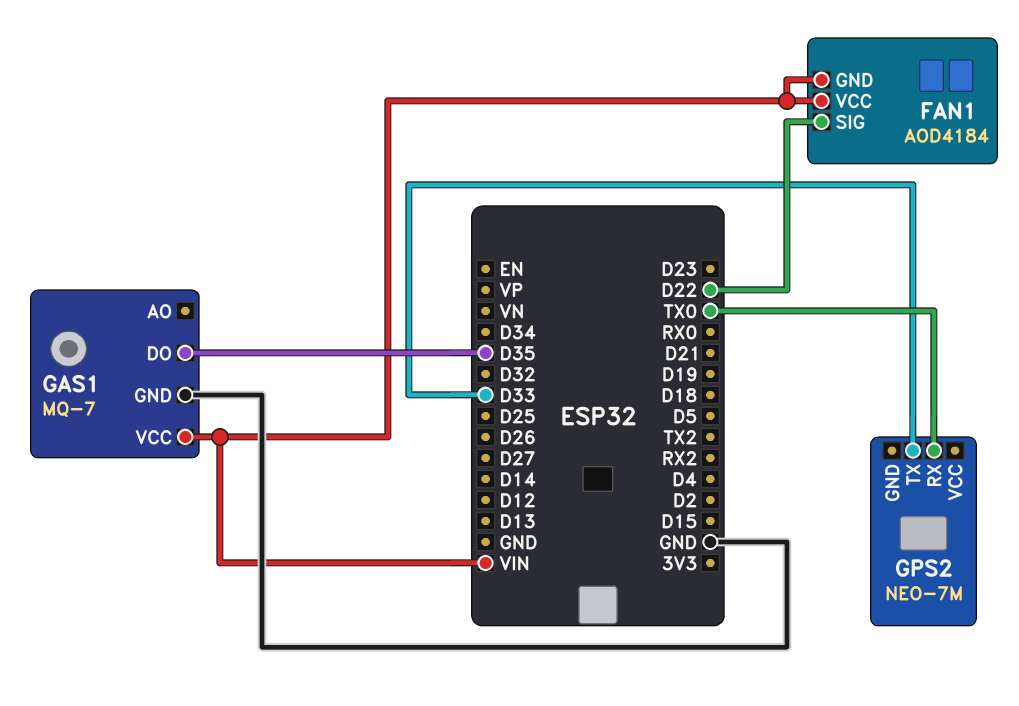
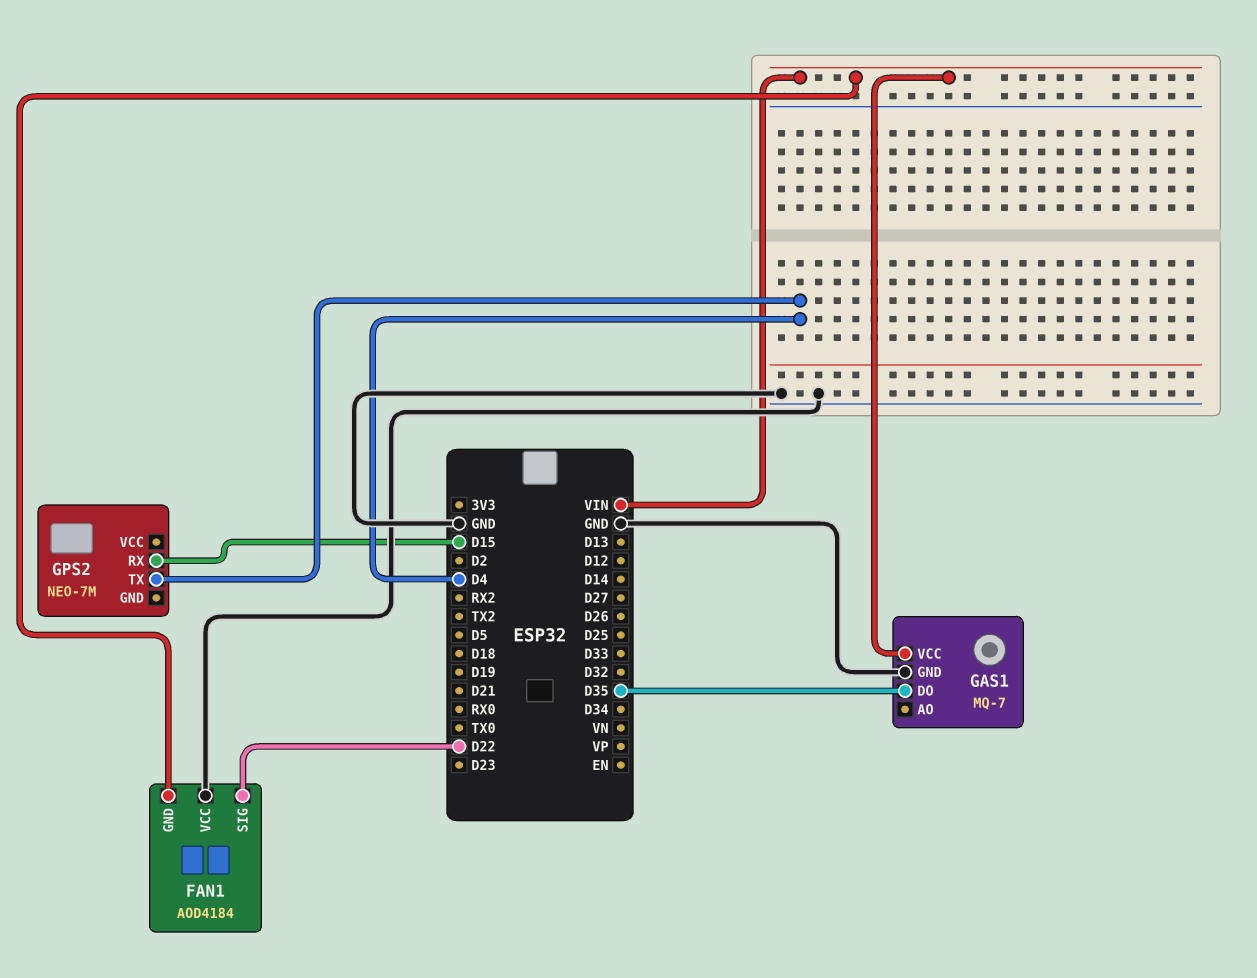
FAN1 pin VCC: VIN -> GND
GPS2 pin RX: TX0 -> D15
GPS2 pin TX: D33 -> D4

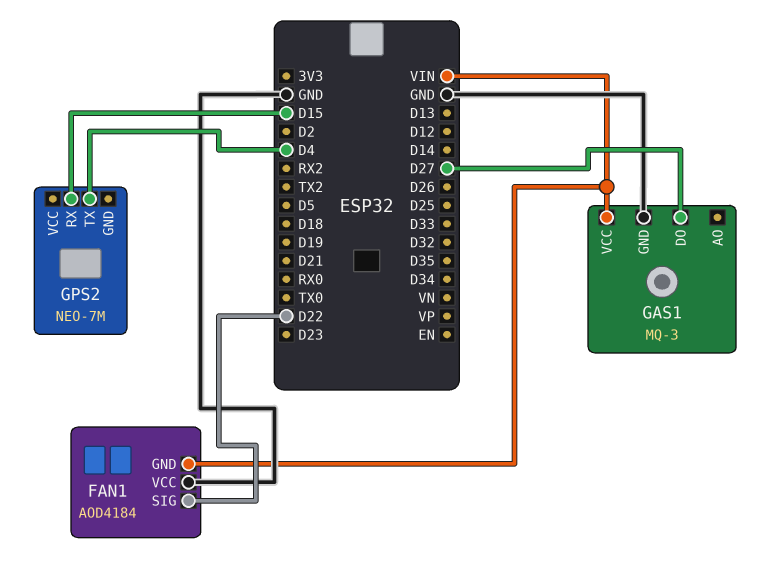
GAS1: MQ-7 -> MQ-3
GAS1 pin DO: D35 -> D27

